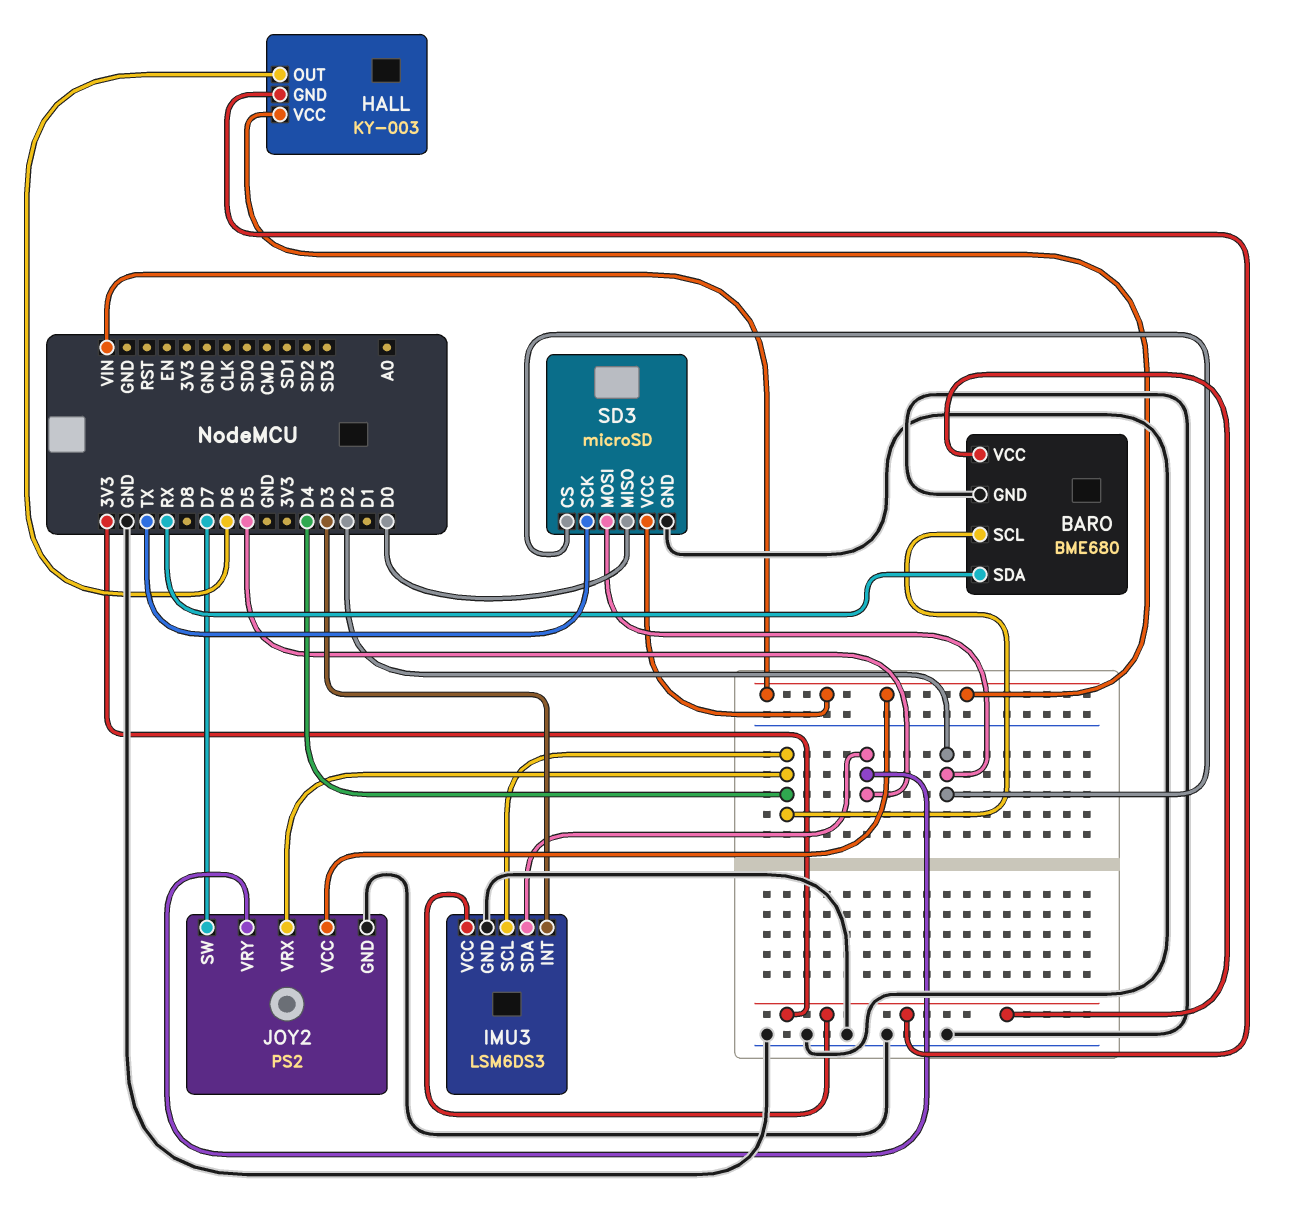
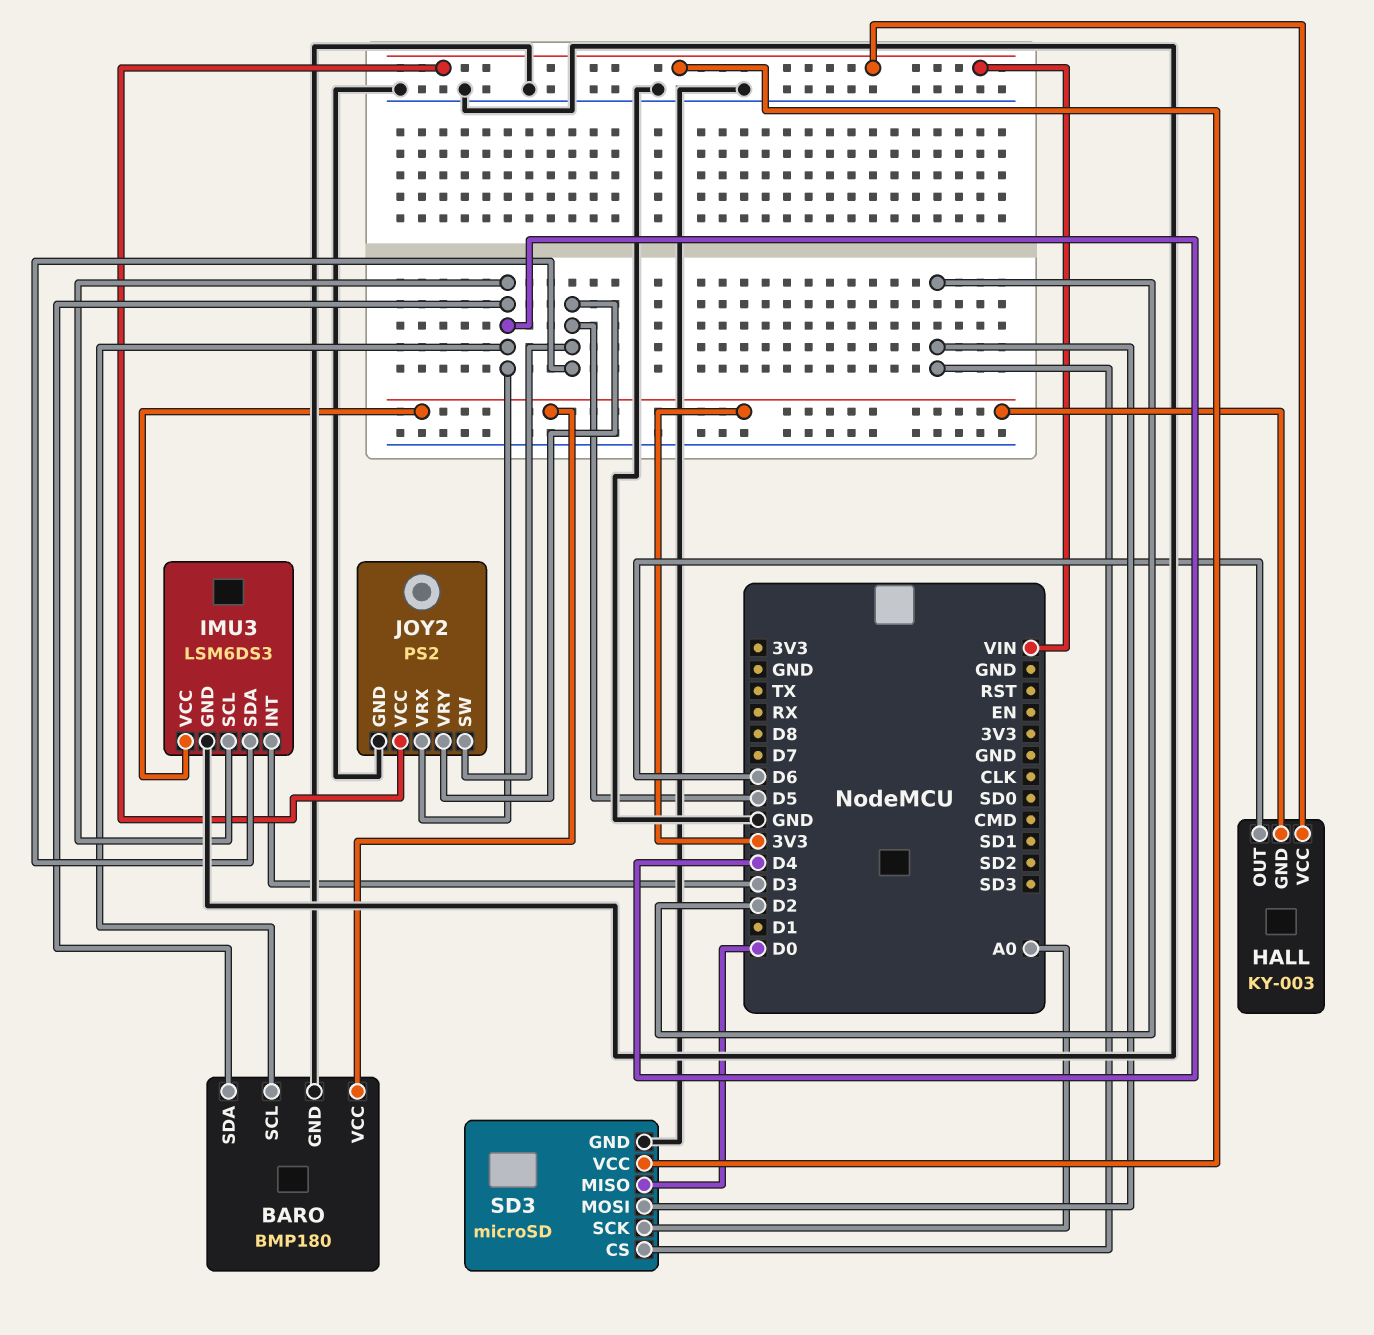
BARO: BME680 -> BMP180
BARO pin SDA: RX -> D4
JOY2 pin SW: D7 -> D5
SD3 pin SCK: TX -> A0

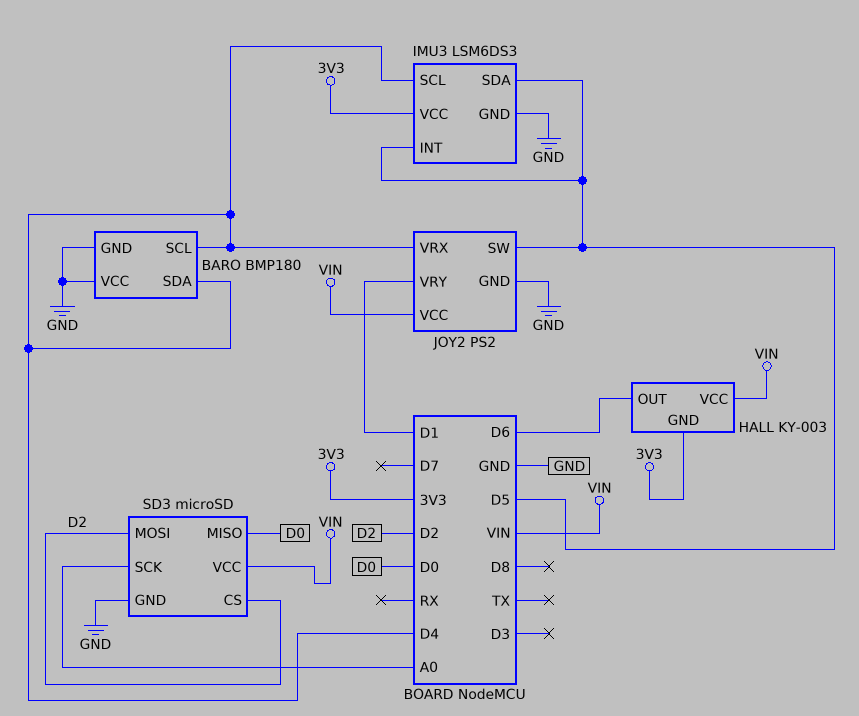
BARO pin VCC: 3V3 -> GND
IMU3 pin INT: D3 -> D5
JOY2 pin VRY: D5 -> D1

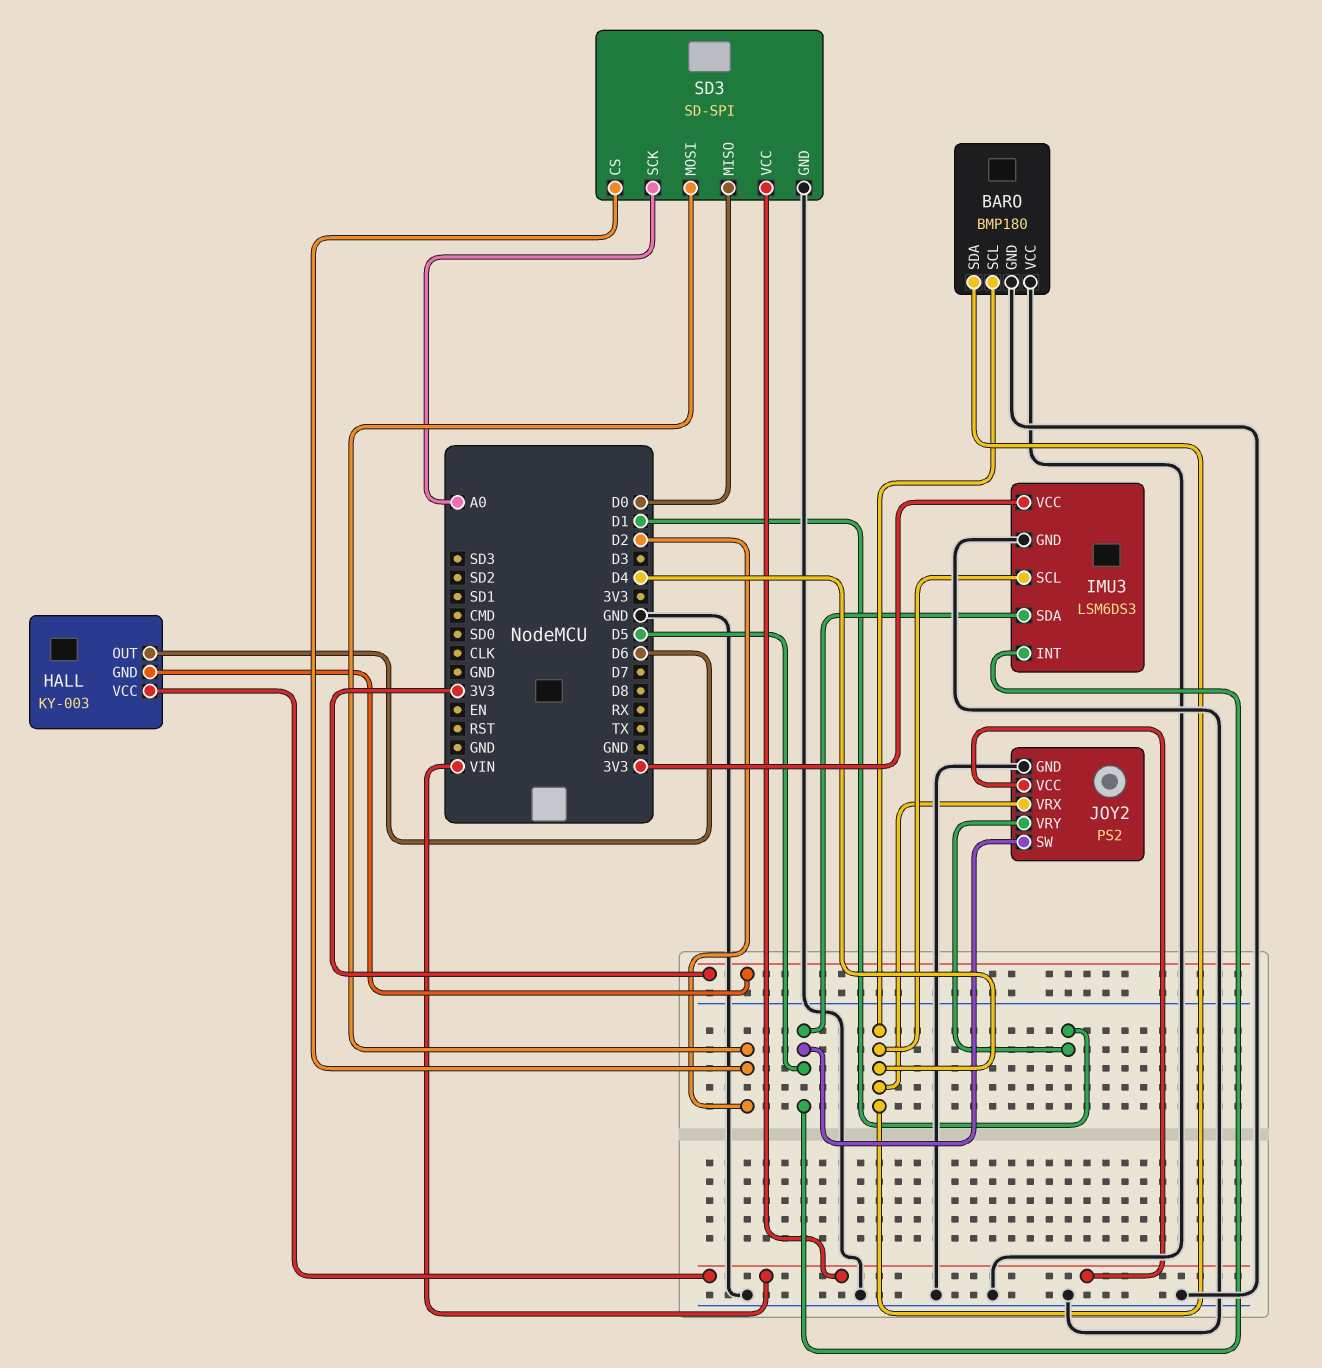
SD3: microSD -> SD-SPI

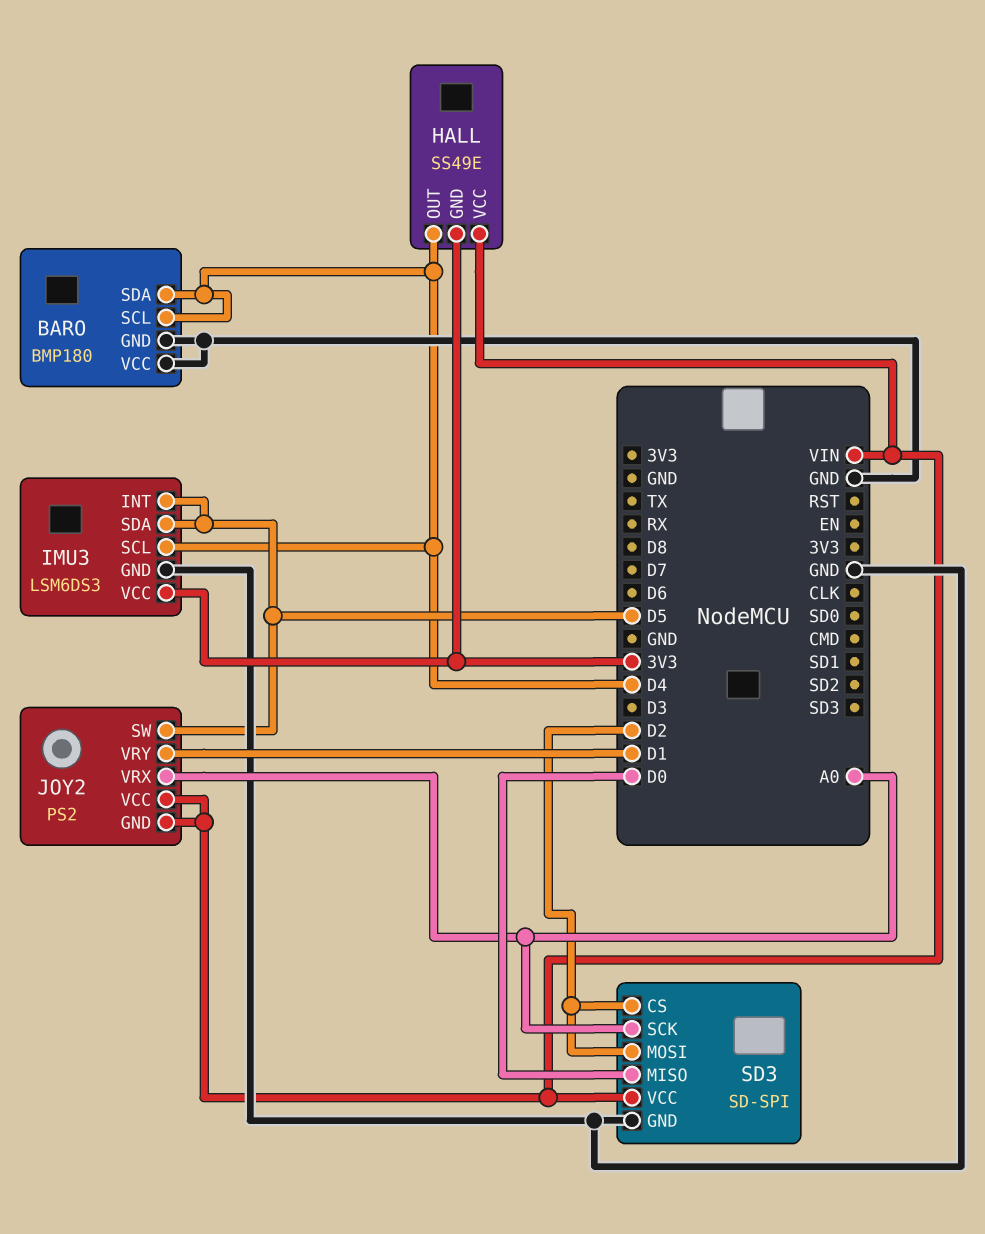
HALL: KY-003 -> SS49E
HALL pin OUT: D6 -> D4
JOY2 pin GND: GND -> VIN
JOY2 pin VRX: D4 -> A0

